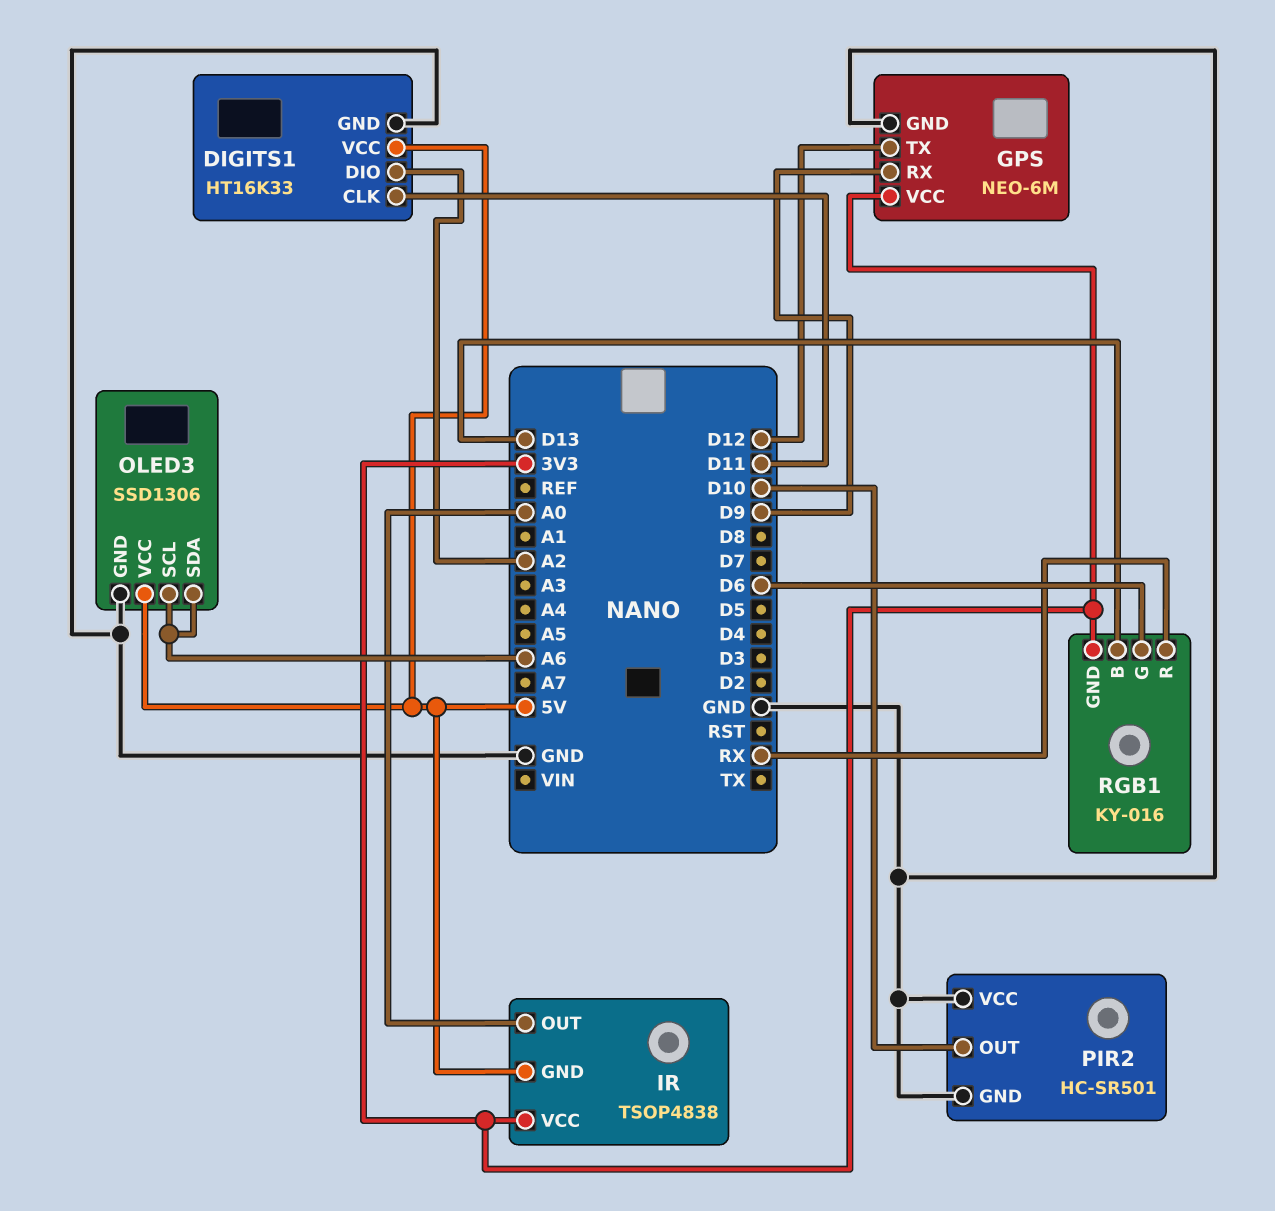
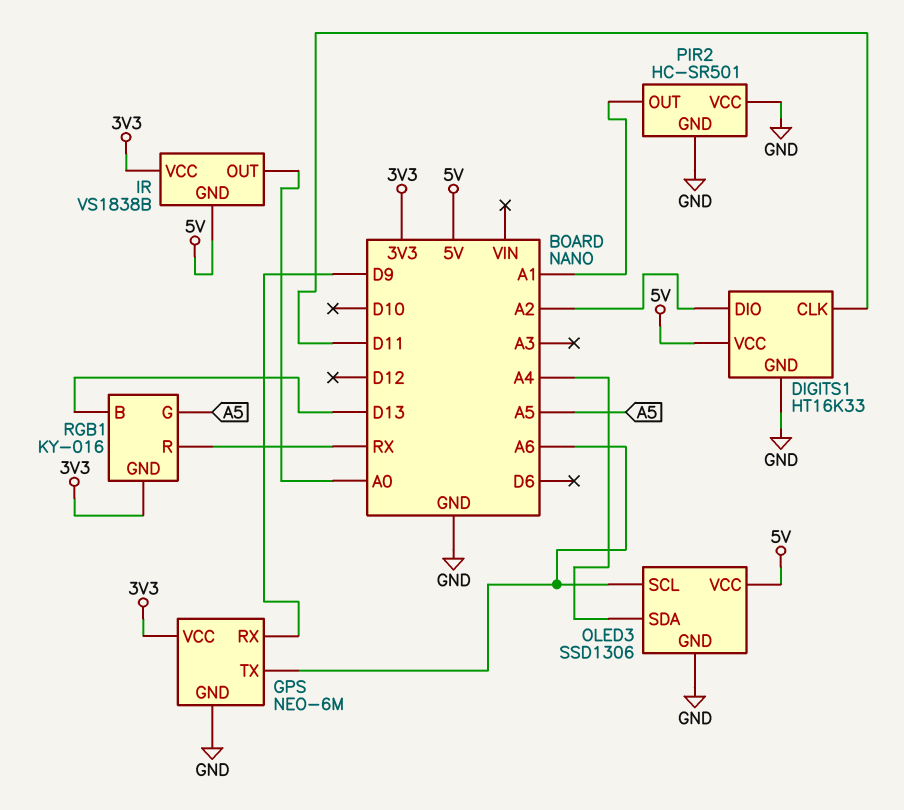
GPS pin TX: D12 -> A6
IR: TSOP4838 -> VS1838B
OLED3 pin SDA: A6 -> A4
PIR2 pin OUT: D10 -> A1
RGB1 pin G: D6 -> A5

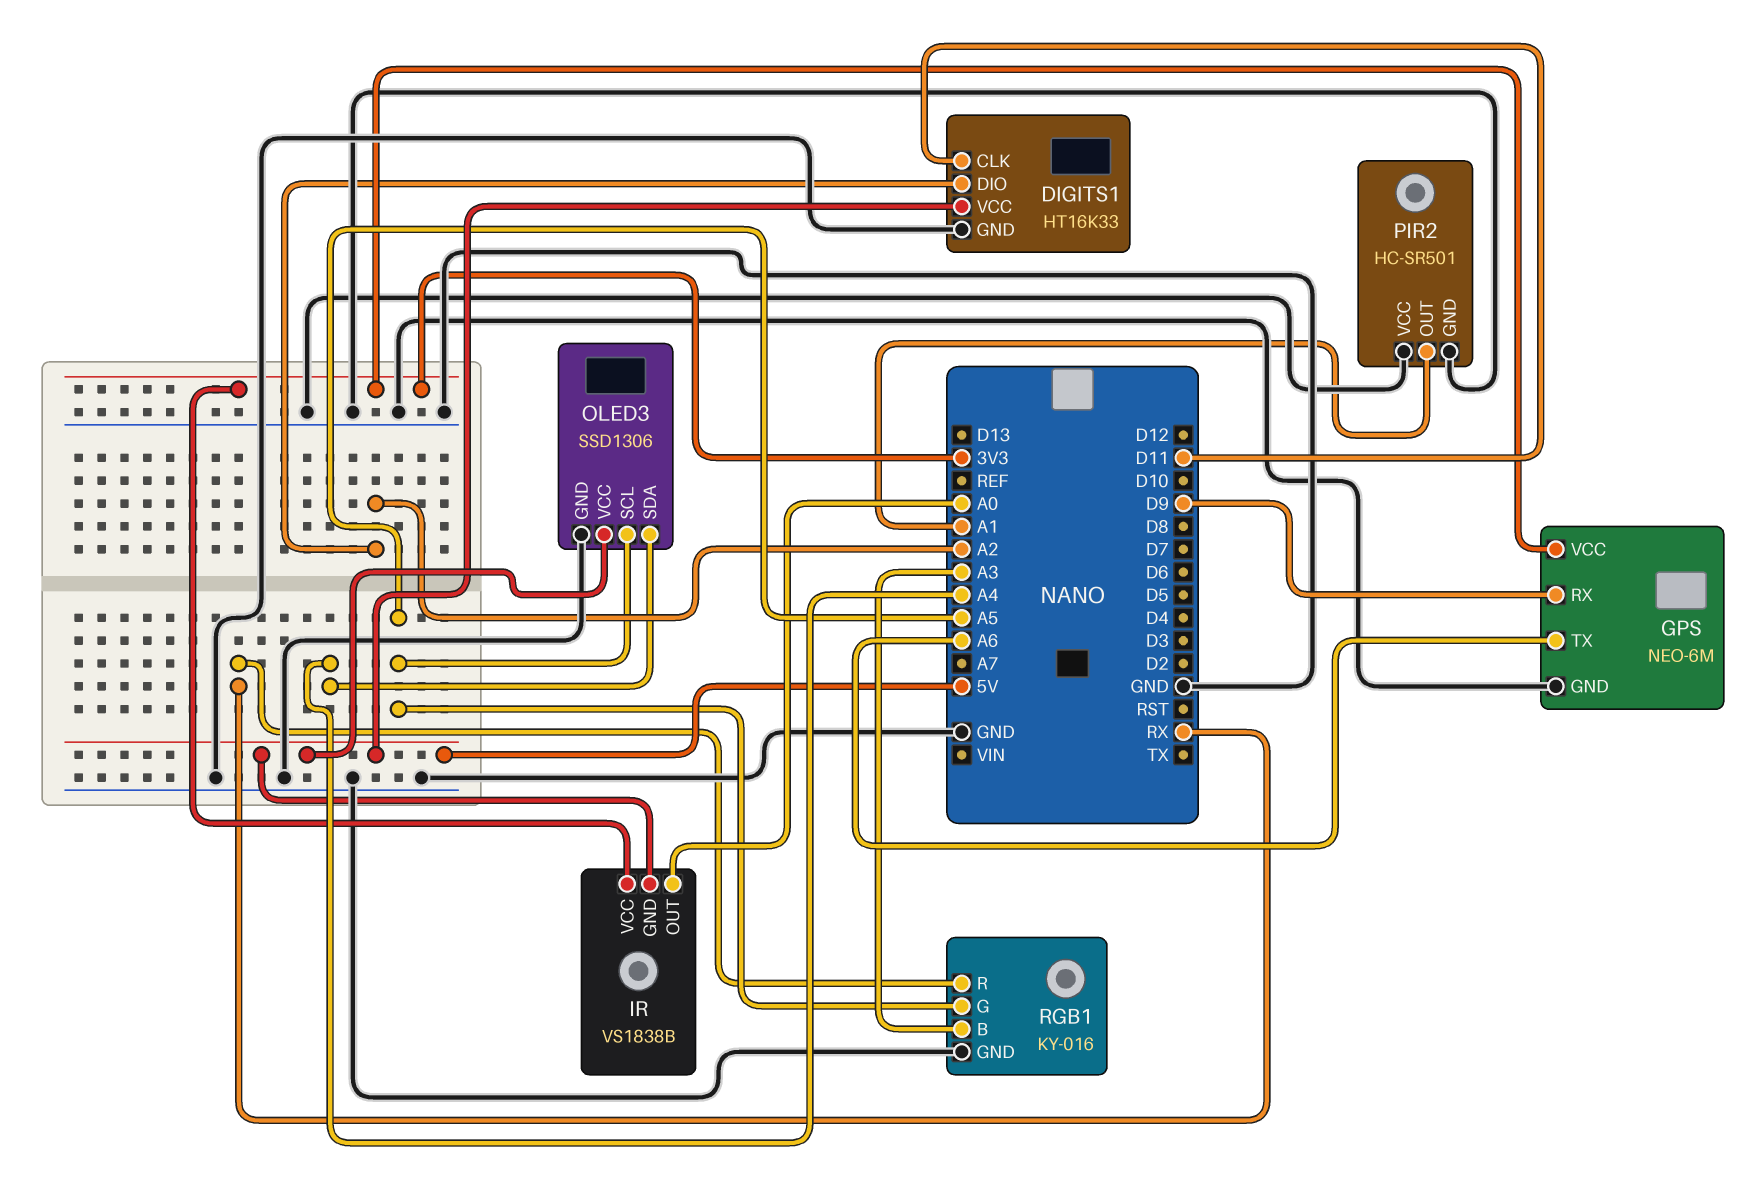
OLED3 pin SCL: A6 -> A5
RGB1 pin B: D13 -> A3
RGB1 pin GND: 3V3 -> GND

